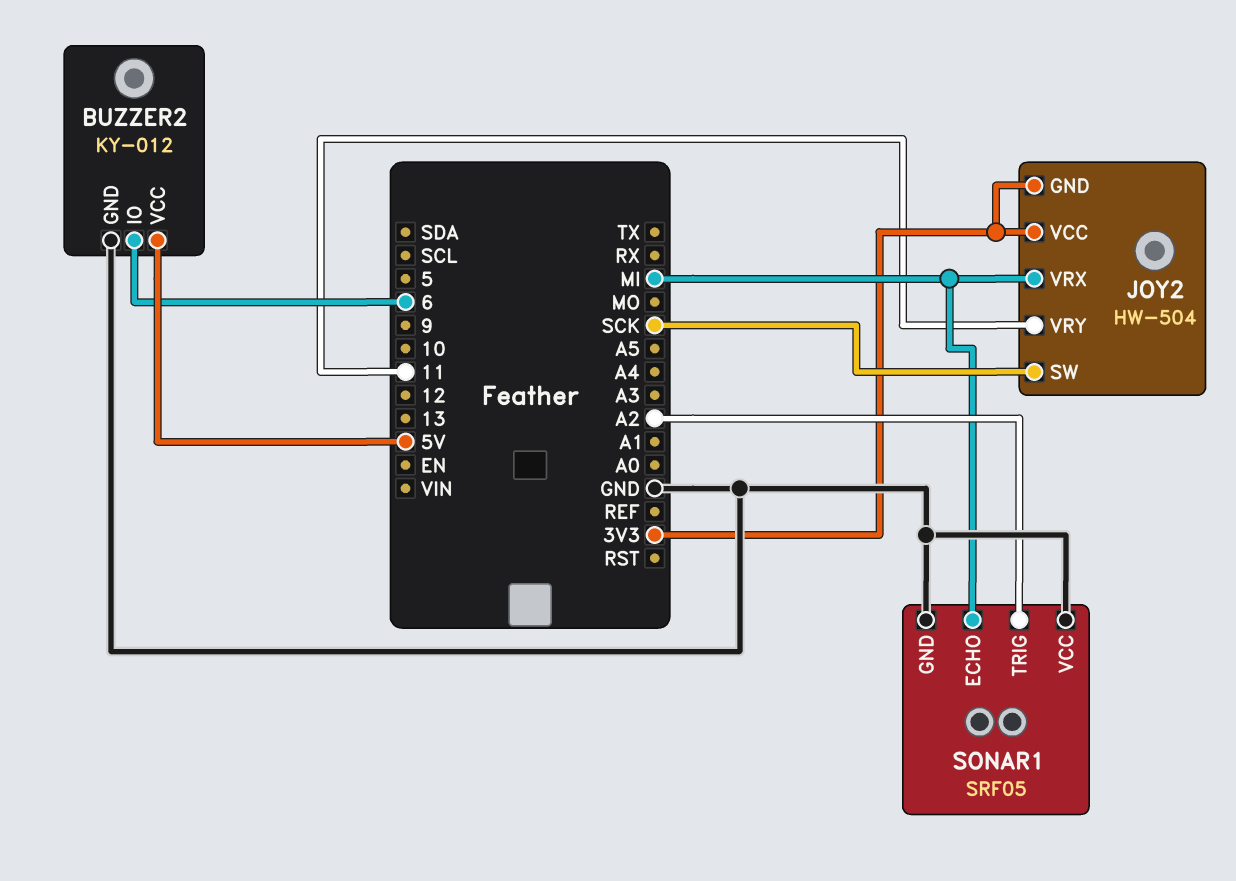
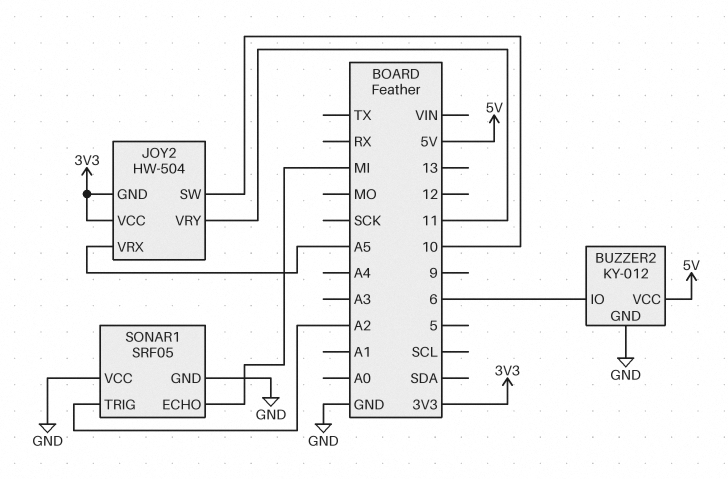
JOY2 pin SW: SCK -> 10
JOY2 pin VRX: MI -> A5

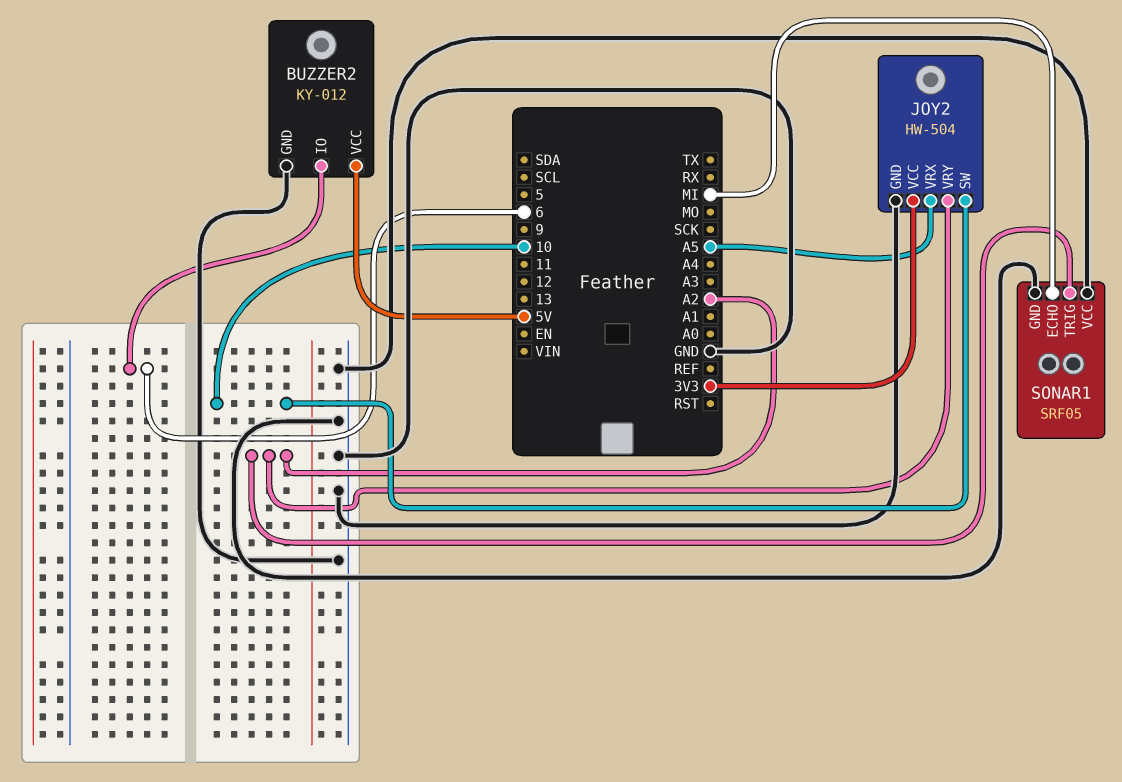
JOY2 pin GND: 3V3 -> GND
JOY2 pin VRY: 11 -> A2

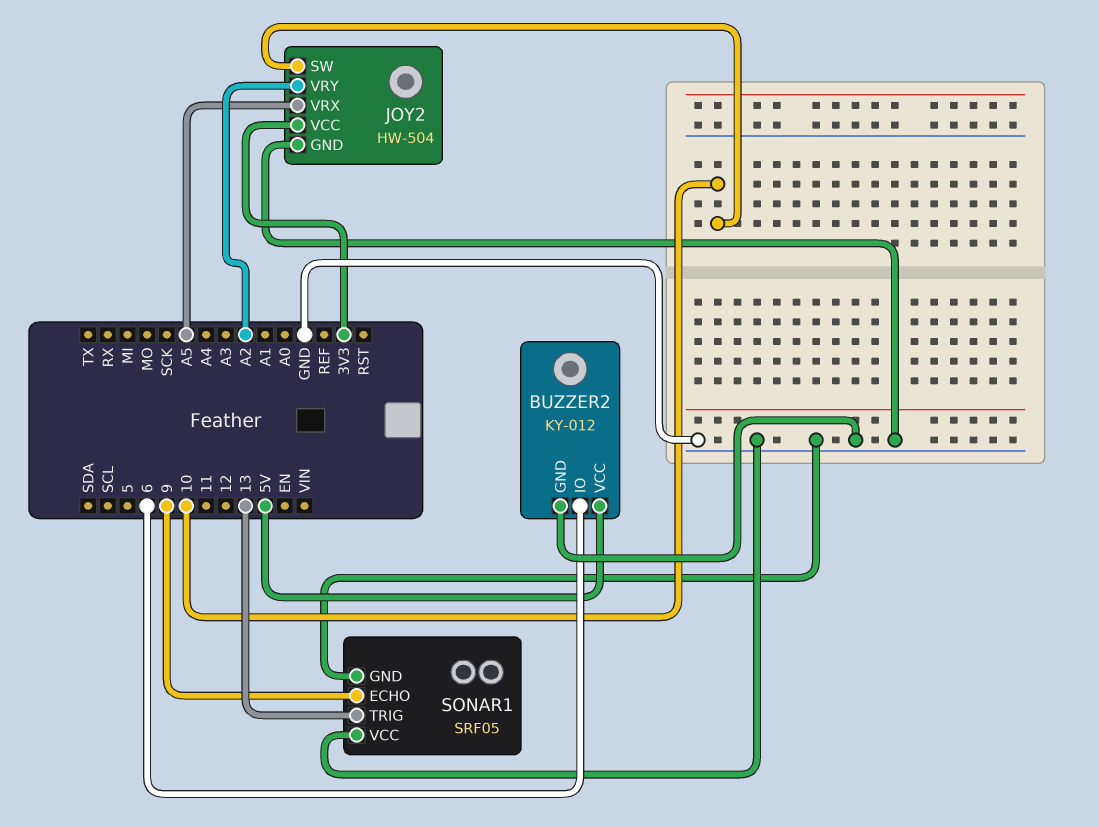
SONAR1 pin ECHO: MI -> 9
SONAR1 pin TRIG: A2 -> 13

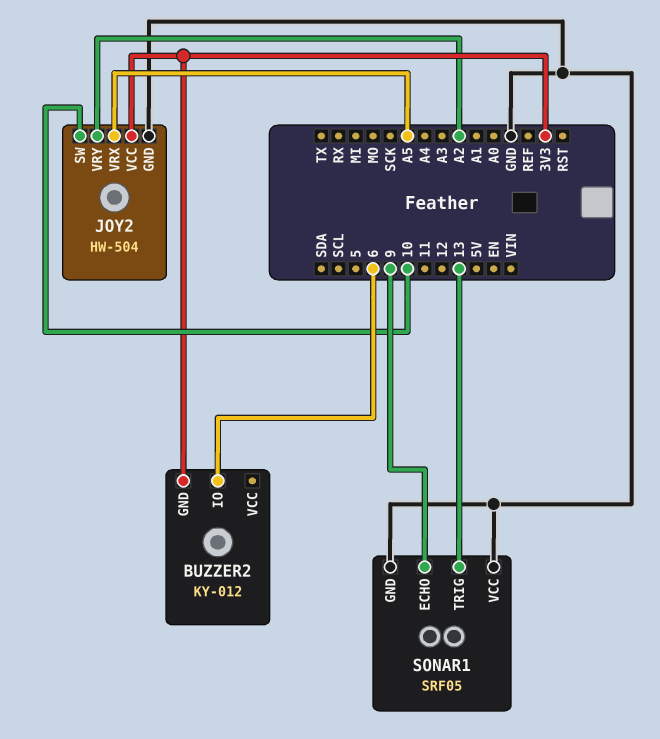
BUZZER2 pin GND: GND -> 3V3
BUZZER2 pin VCC: 5V -> none

